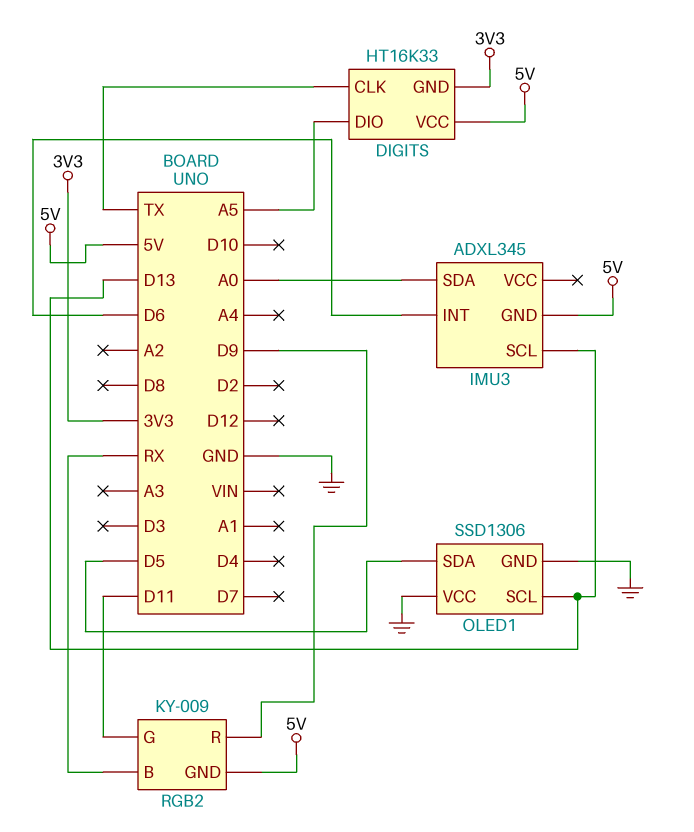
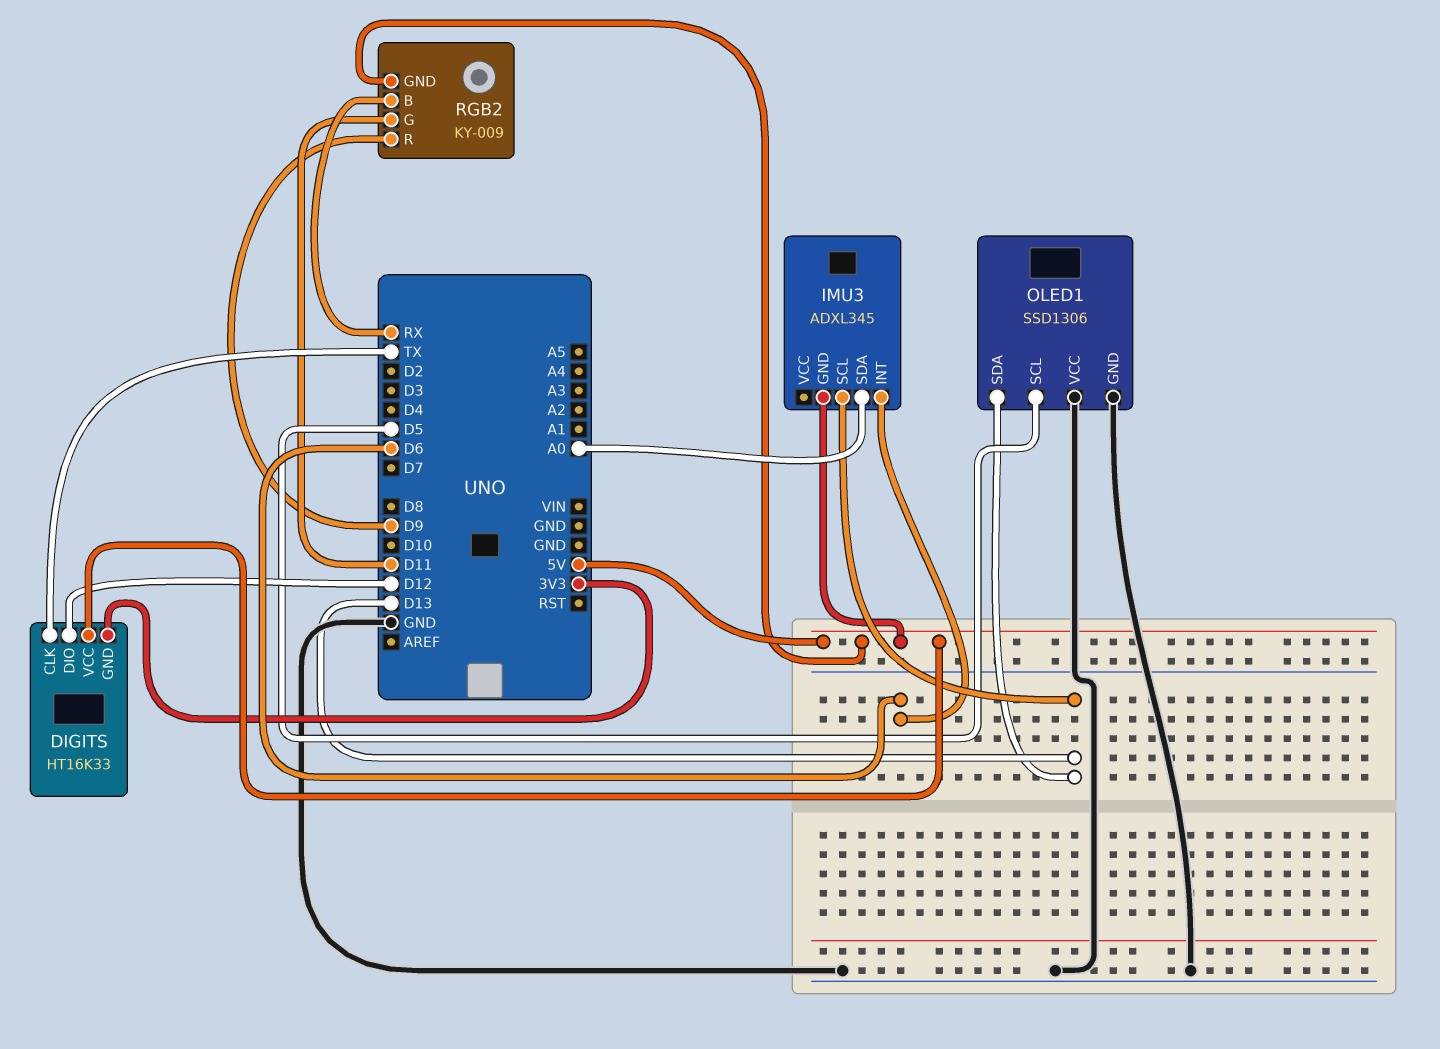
DIGITS pin DIO: A5 -> D12
OLED1 pin SCL: D13 -> D5
OLED1 pin SDA: D5 -> D13

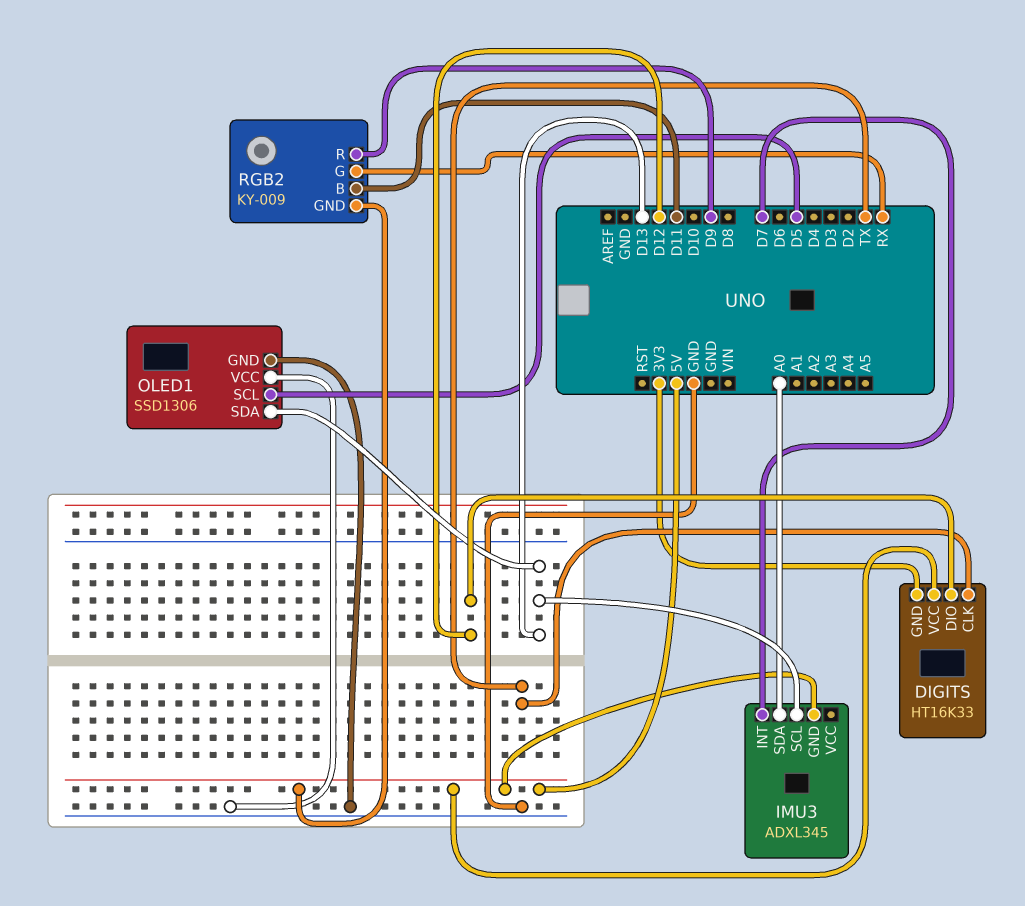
IMU3 pin INT: D6 -> D7
RGB2 pin B: RX -> D11
RGB2 pin G: D11 -> RX

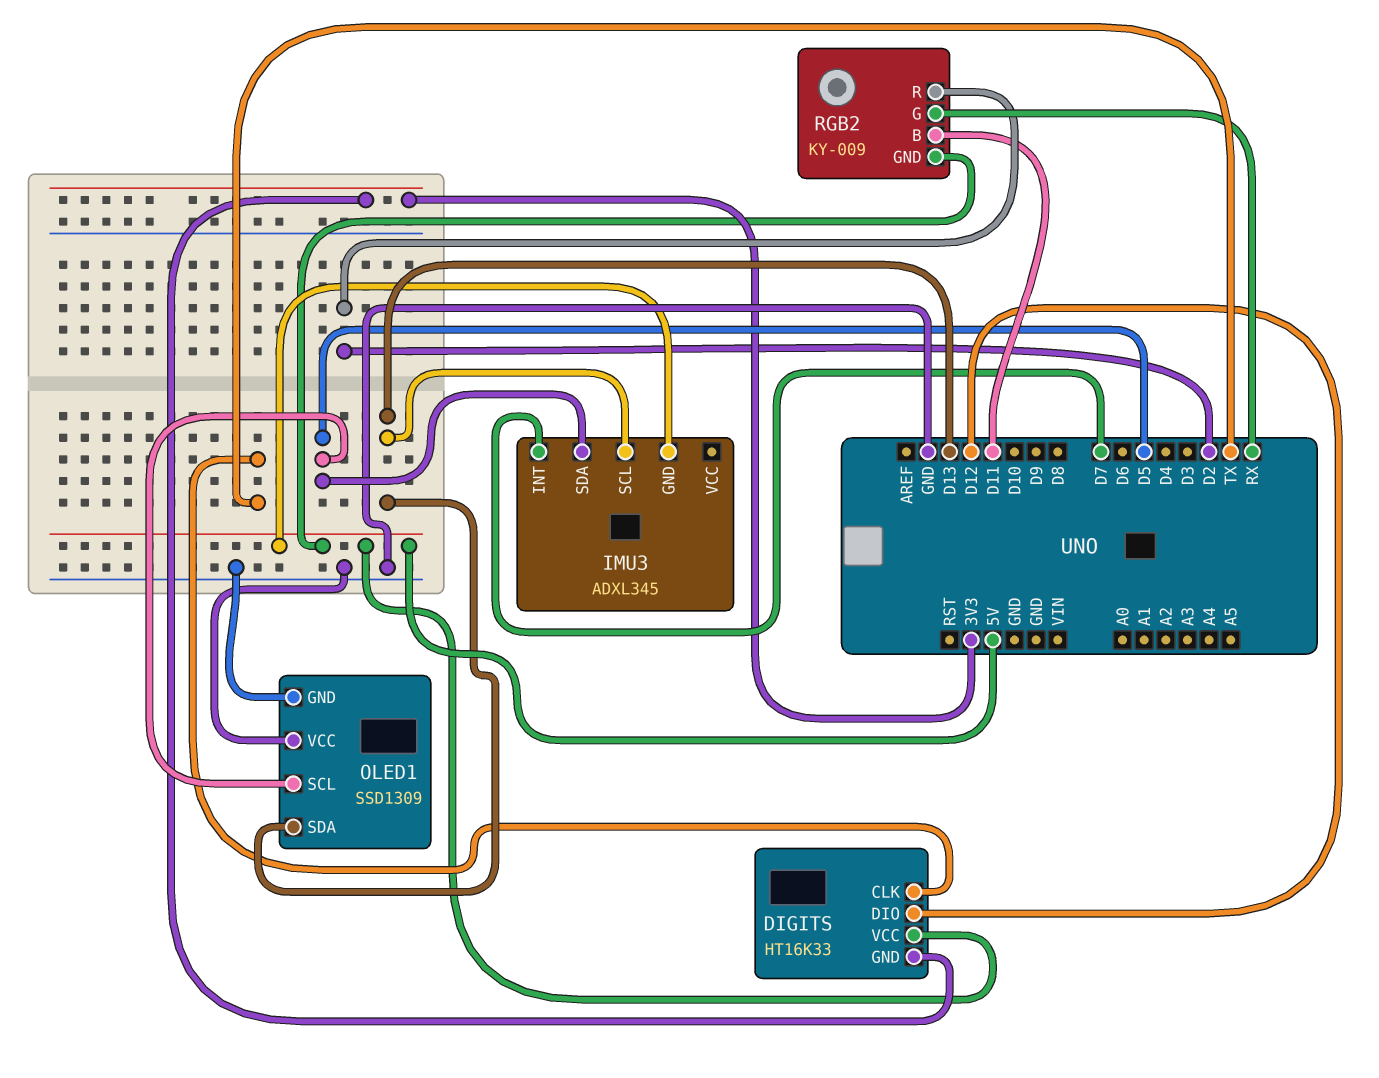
IMU3 pin SDA: A0 -> D5
OLED1: SSD1306 -> SSD1309
RGB2 pin R: D9 -> D2

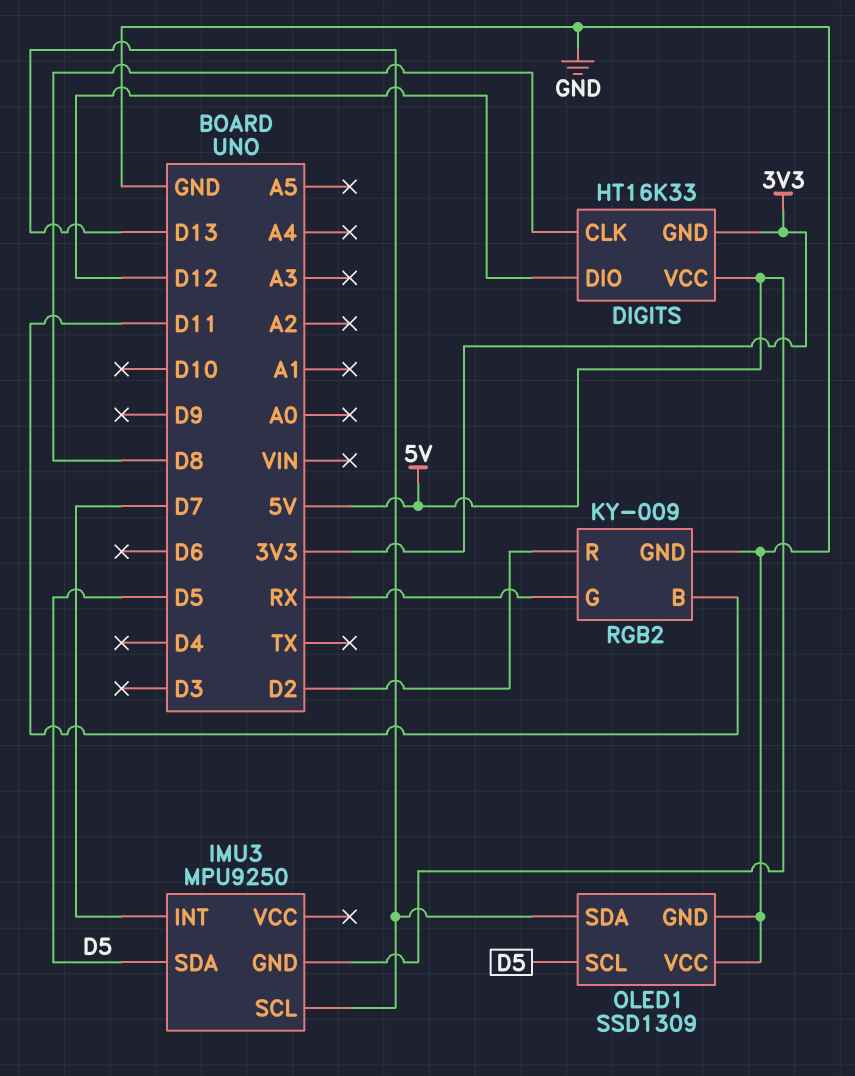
DIGITS pin CLK: TX -> D8
IMU3: ADXL345 -> MPU9250
RGB2 pin GND: 5V -> GND

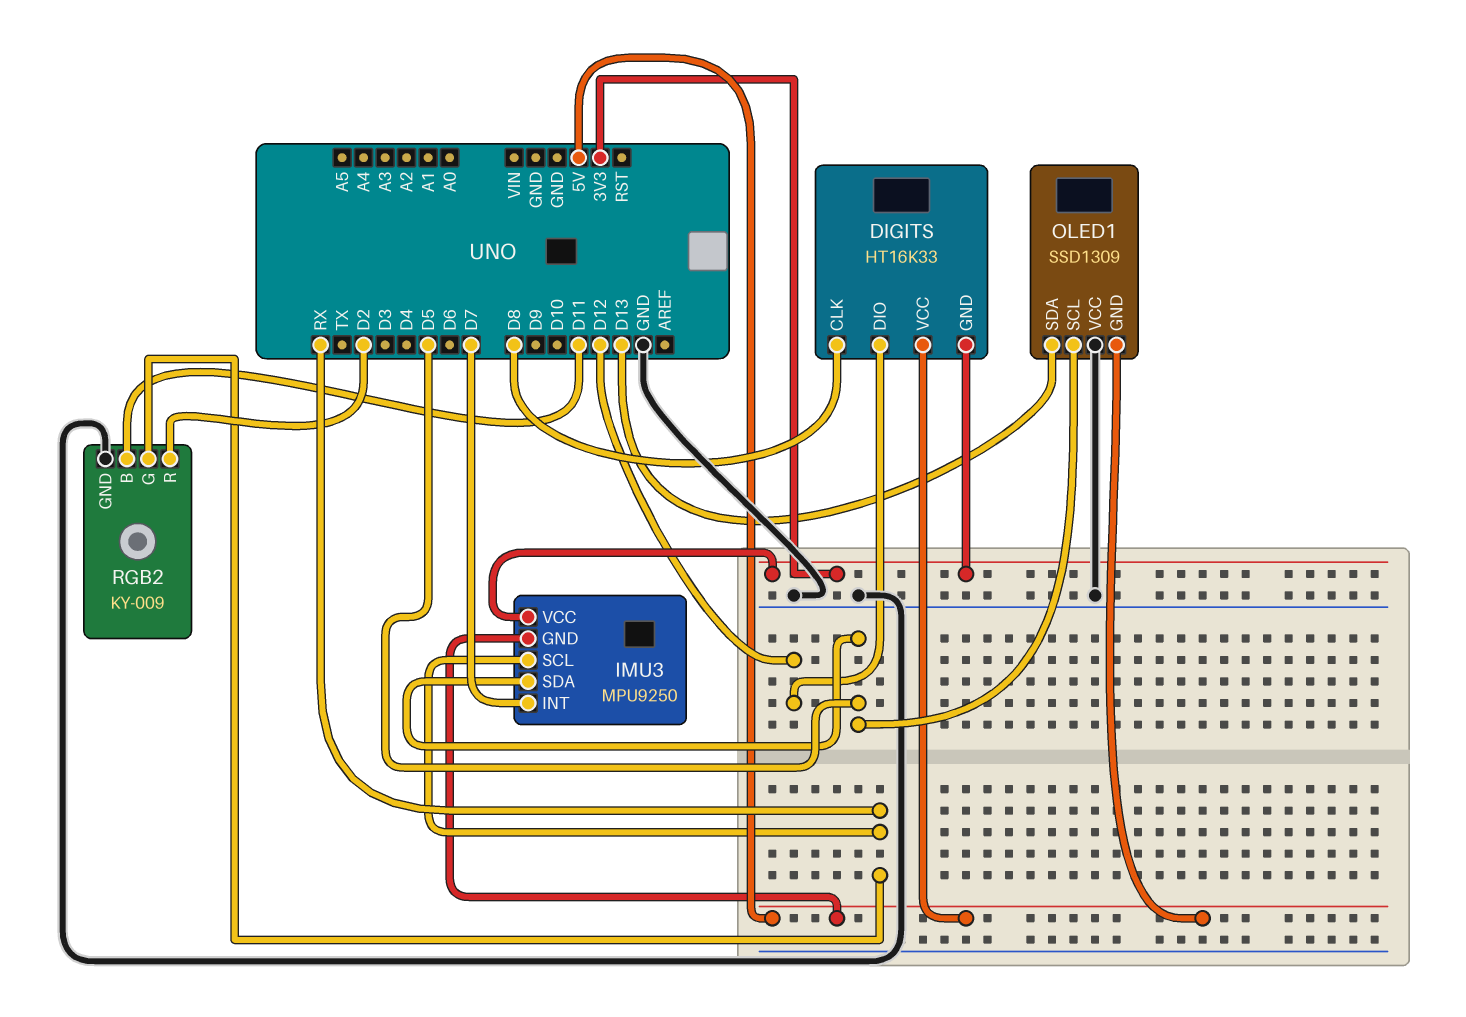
IMU3 pin SCL: D13 -> RX
IMU3 pin VCC: none -> 3V3
OLED1 pin GND: GND -> 5V

